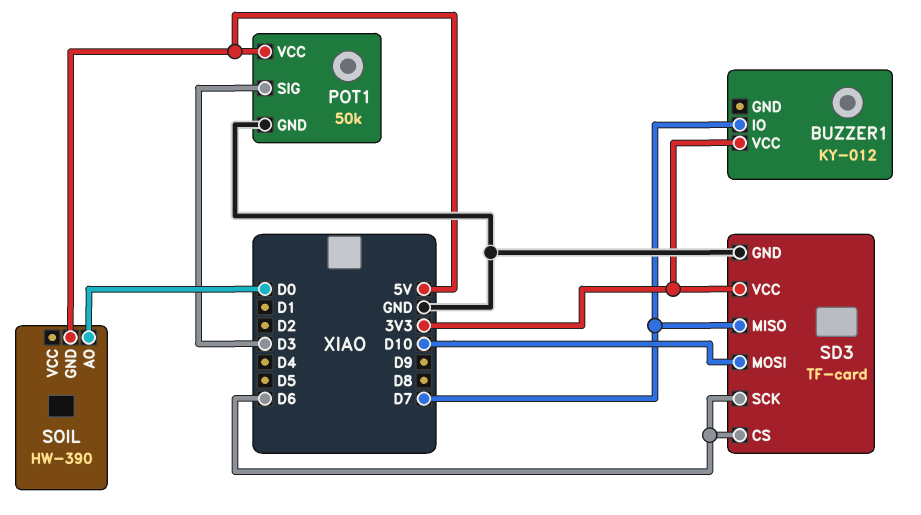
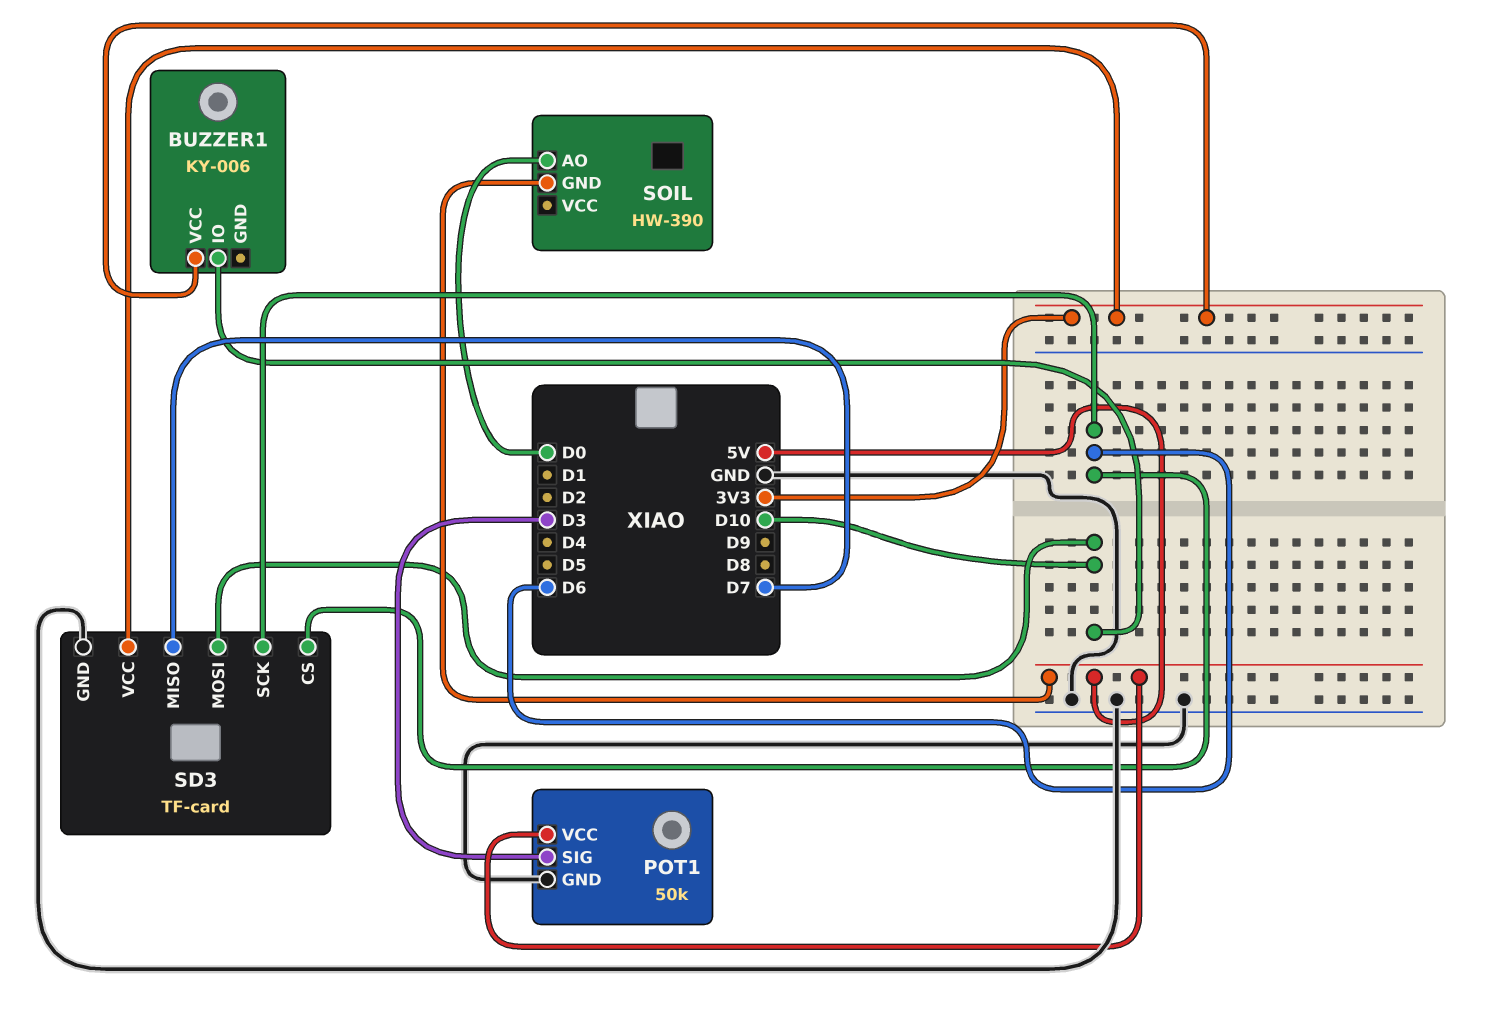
BUZZER1: KY-012 -> KY-006
BUZZER1 pin IO: D7 -> D10

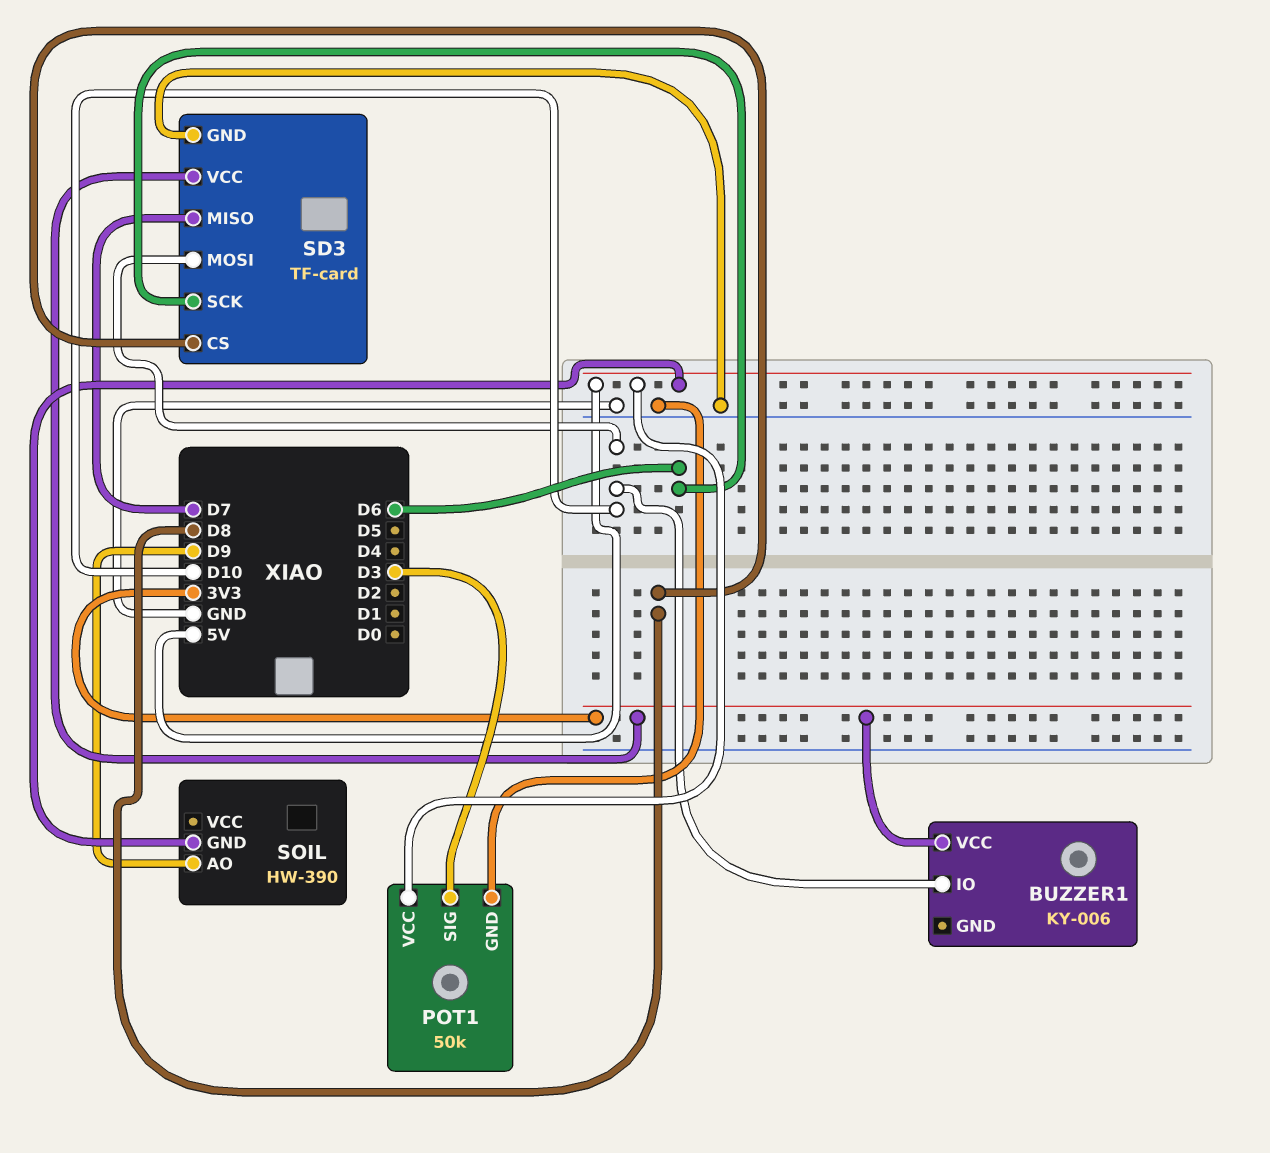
SD3 pin CS: D6 -> D8
SOIL pin AO: D0 -> D9

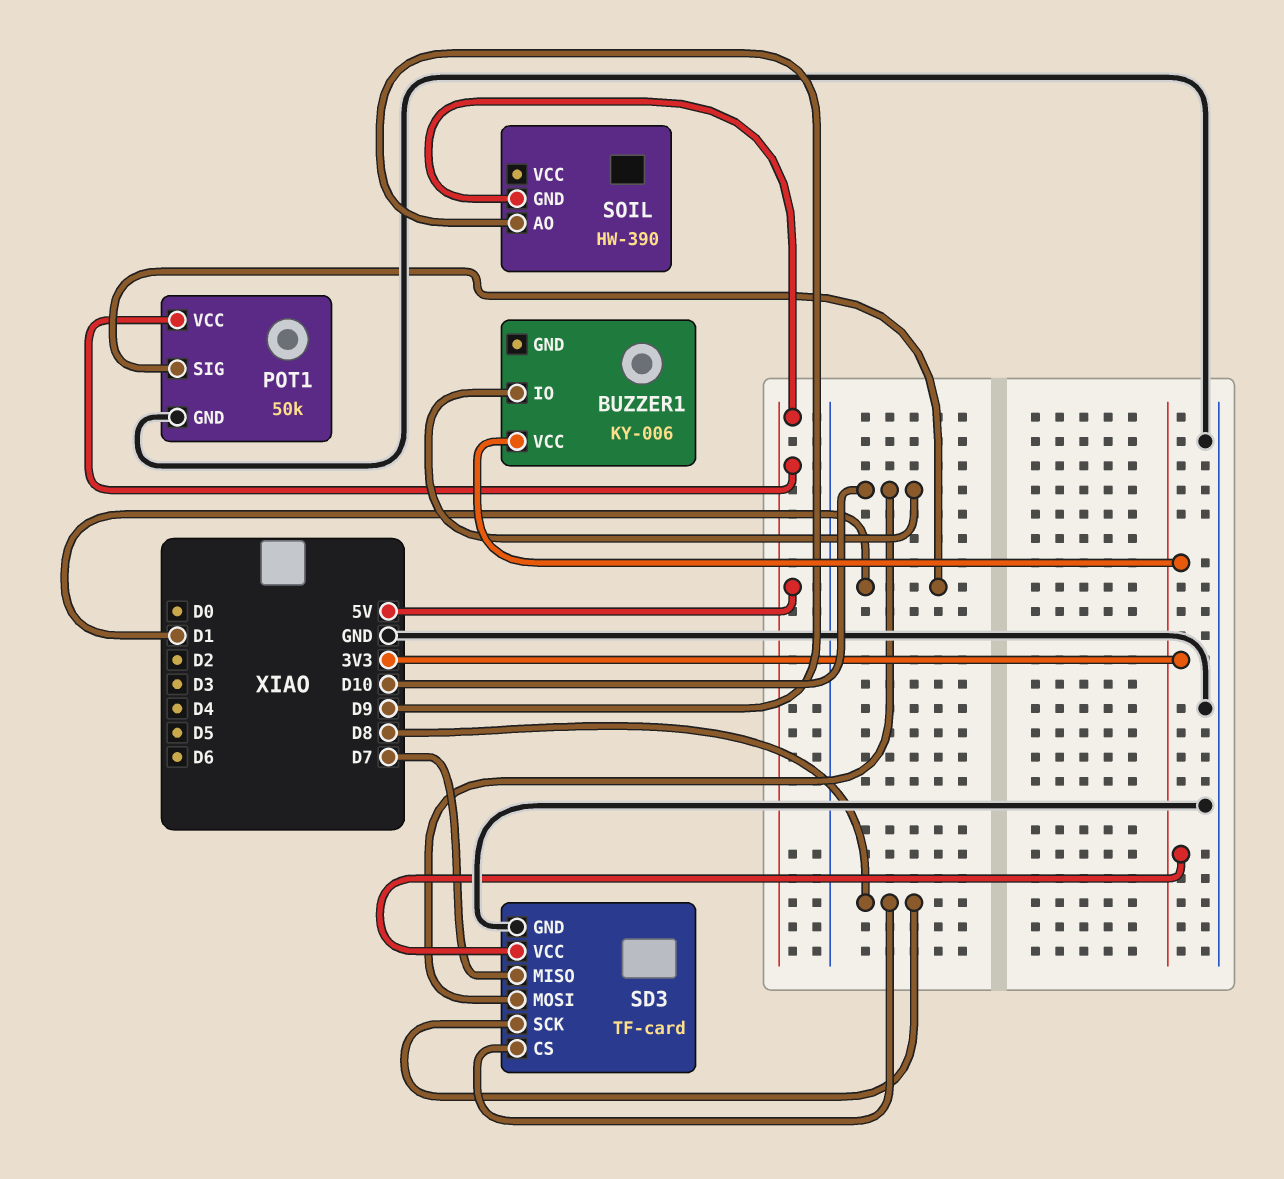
POT1 pin SIG: D3 -> D1
SD3 pin SCK: D6 -> D8

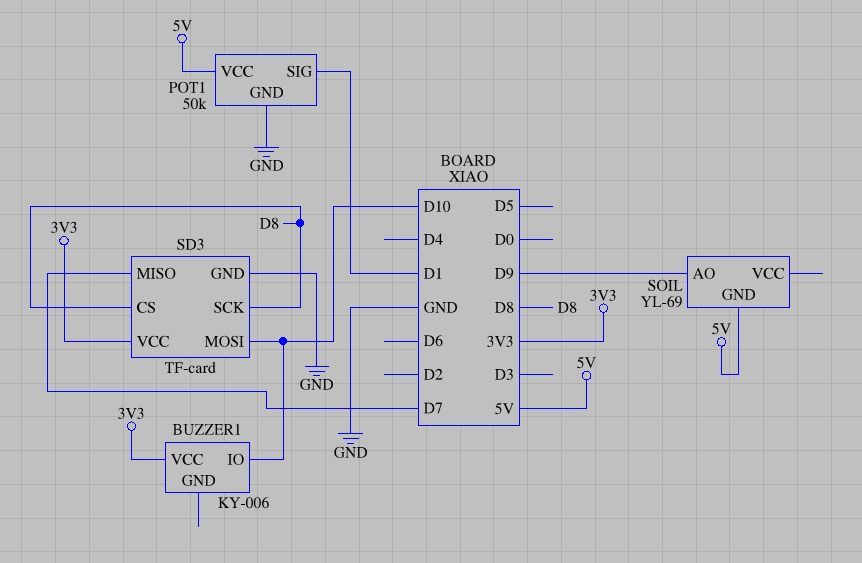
SOIL: HW-390 -> YL-69

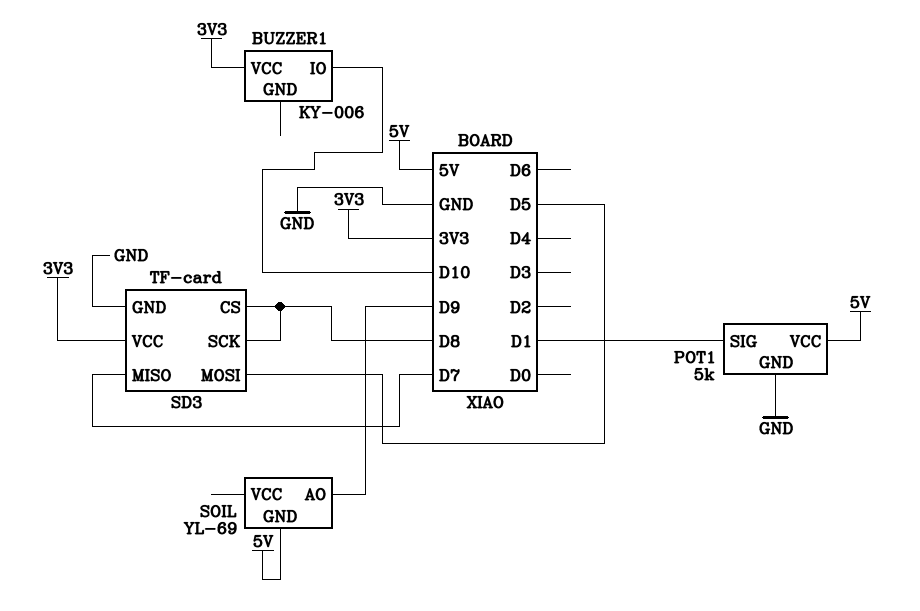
POT1: 50k -> 5k
SD3 pin MOSI: D10 -> D5

